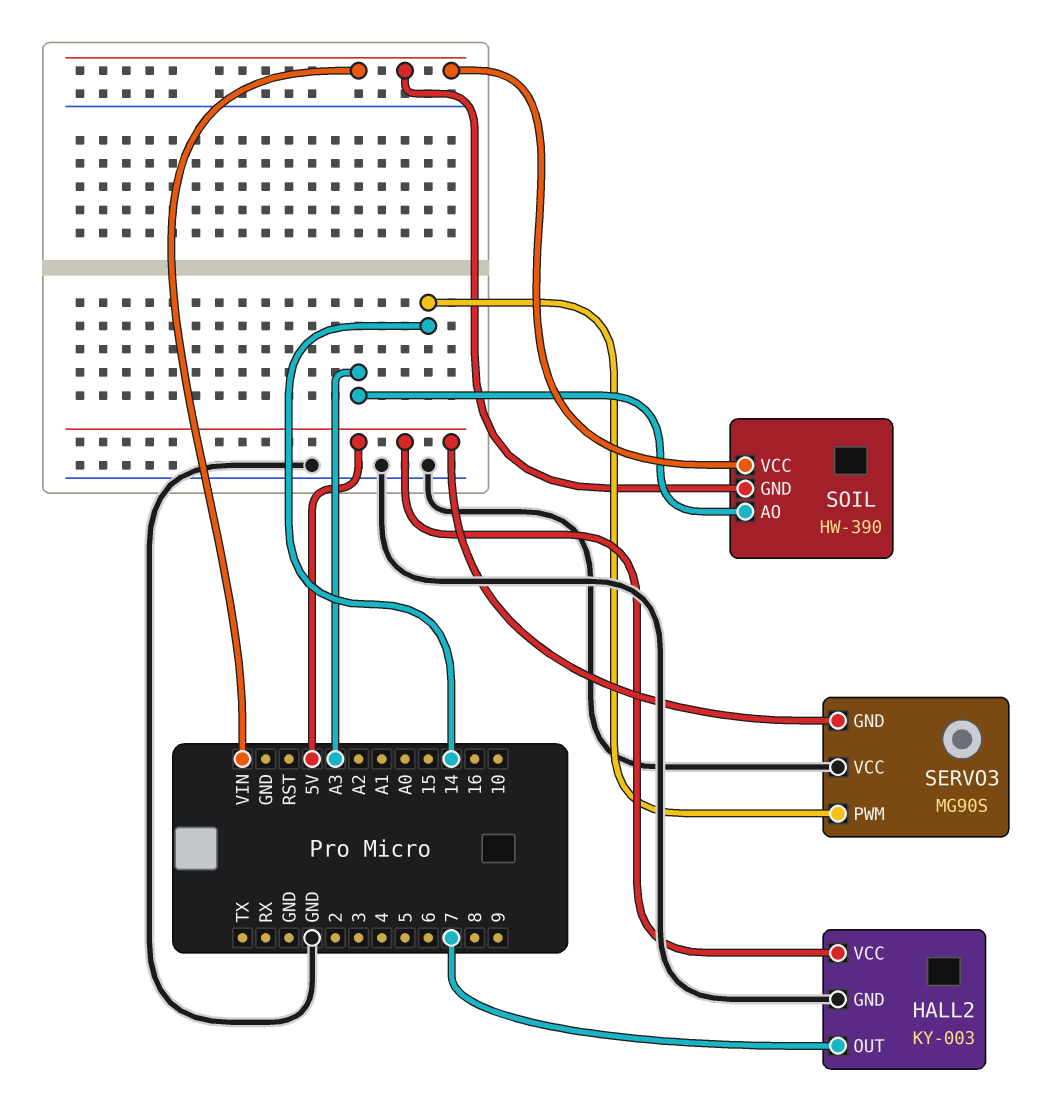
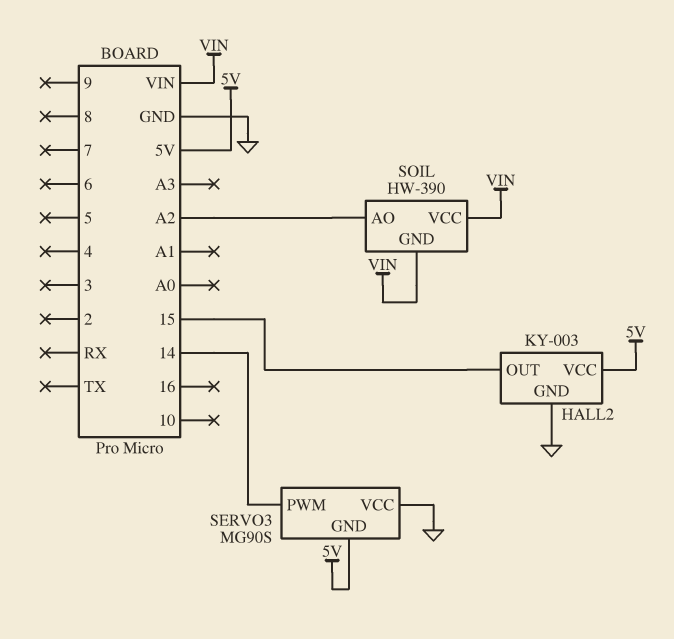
HALL2 pin OUT: 7 -> 15
SOIL pin AO: A3 -> A2

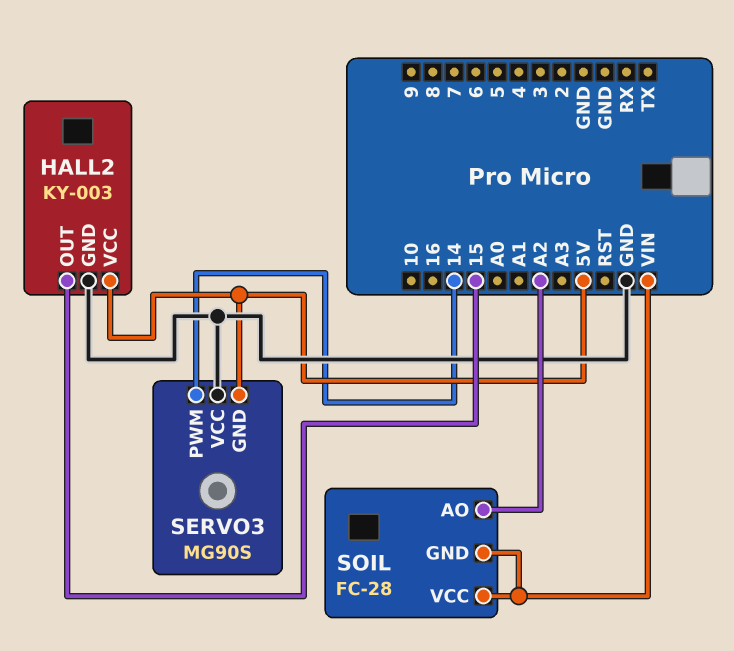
SOIL: HW-390 -> FC-28

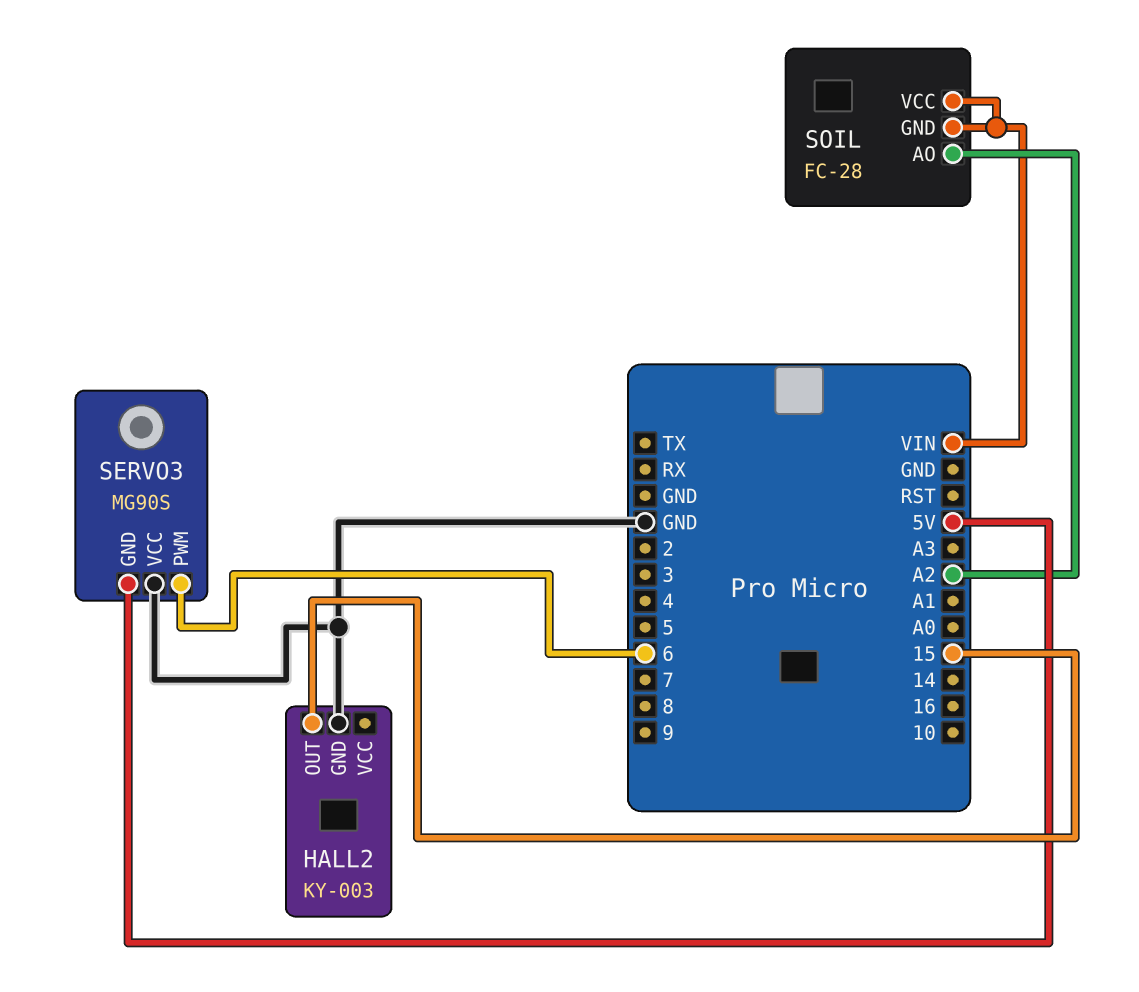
HALL2 pin VCC: 5V -> none
SERVO3 pin PWM: 14 -> 6

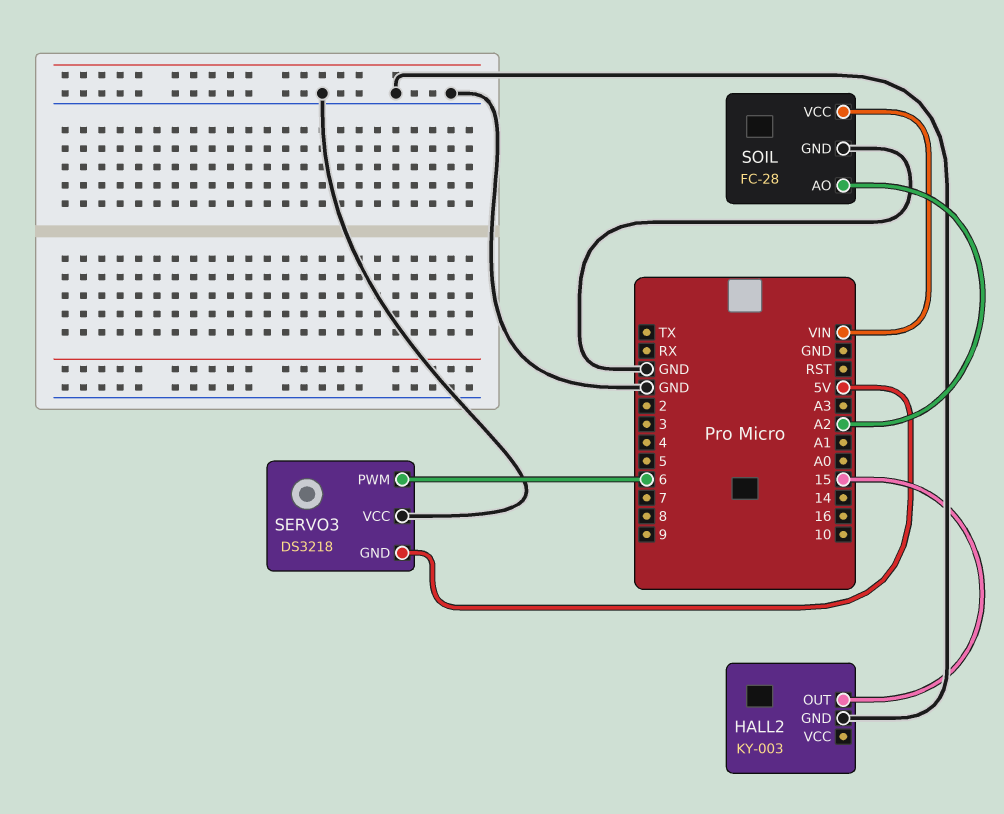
SERVO3: MG90S -> DS3218
SOIL pin GND: VIN -> GND

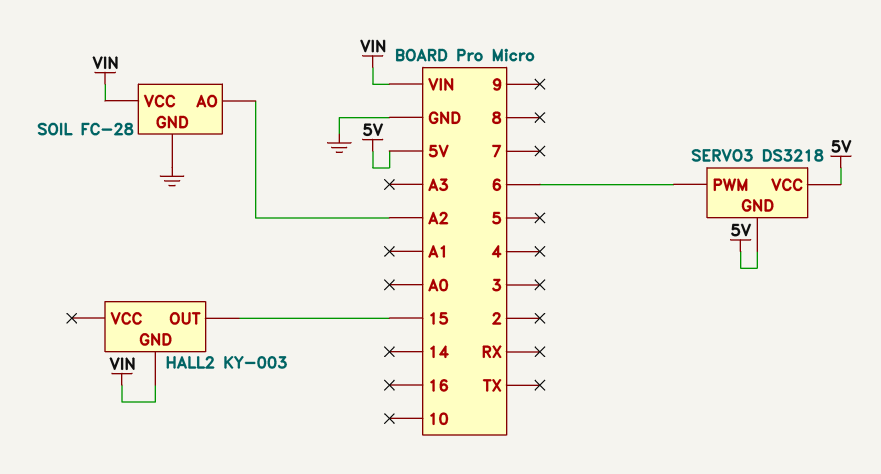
HALL2 pin GND: GND -> VIN
SERVO3 pin VCC: GND -> 5V

